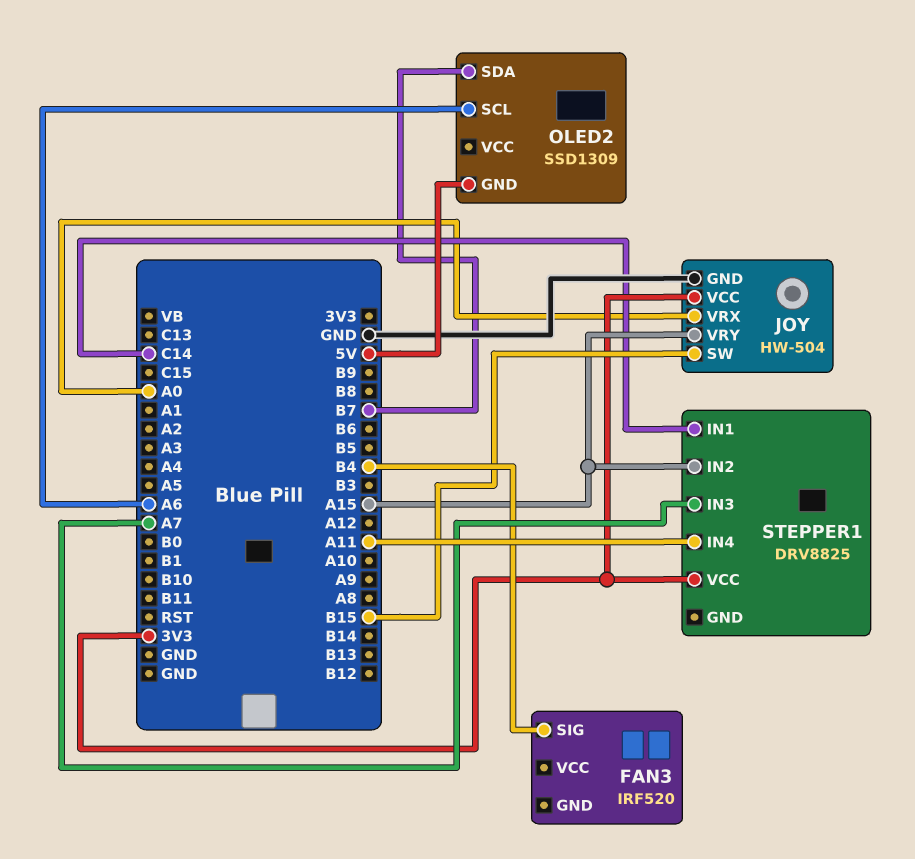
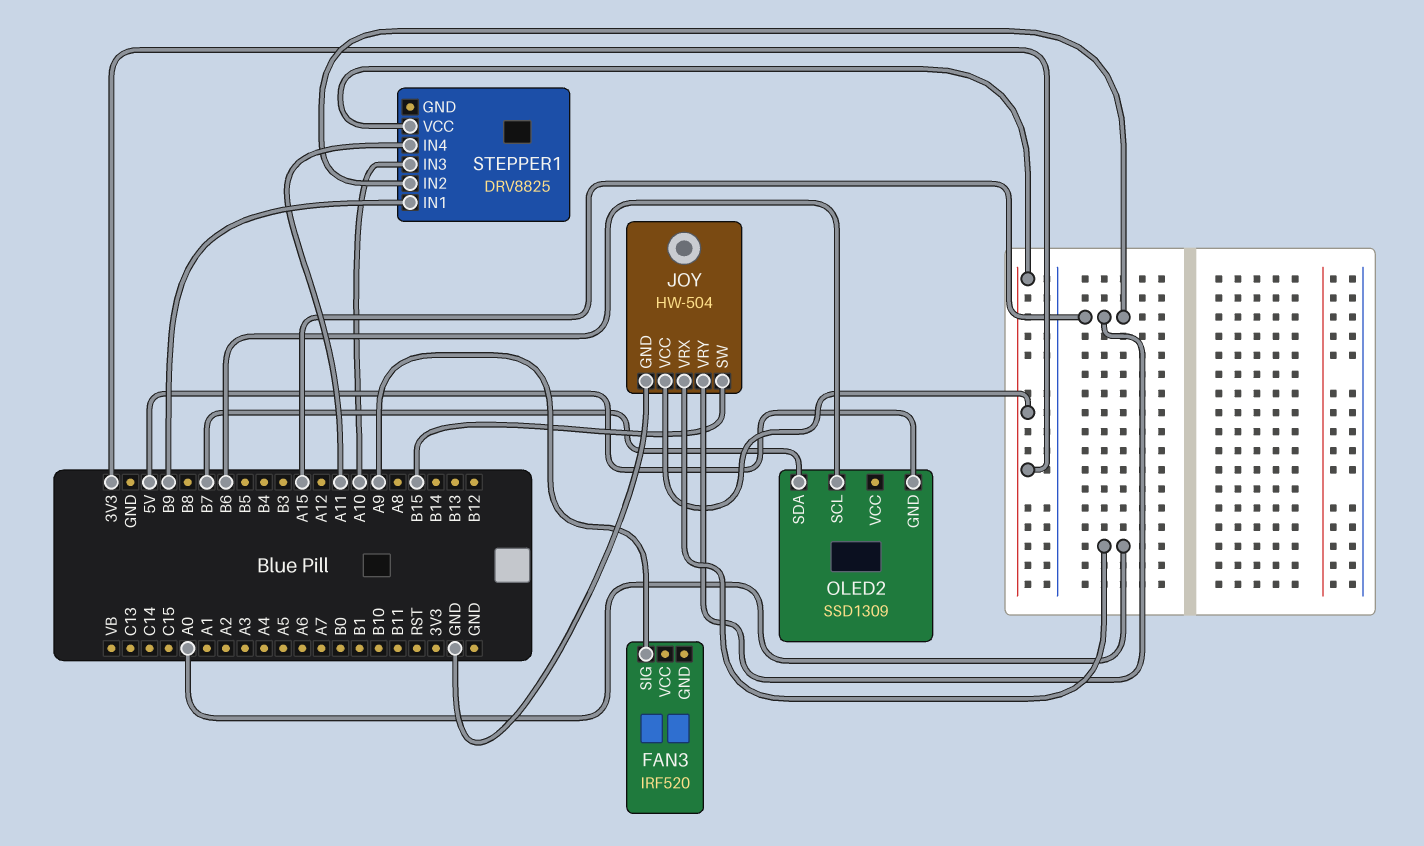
FAN3 pin SIG: B4 -> A9
OLED2 pin SCL: A6 -> B6
STEPPER1 pin IN1: C14 -> B9
STEPPER1 pin IN3: A7 -> A10

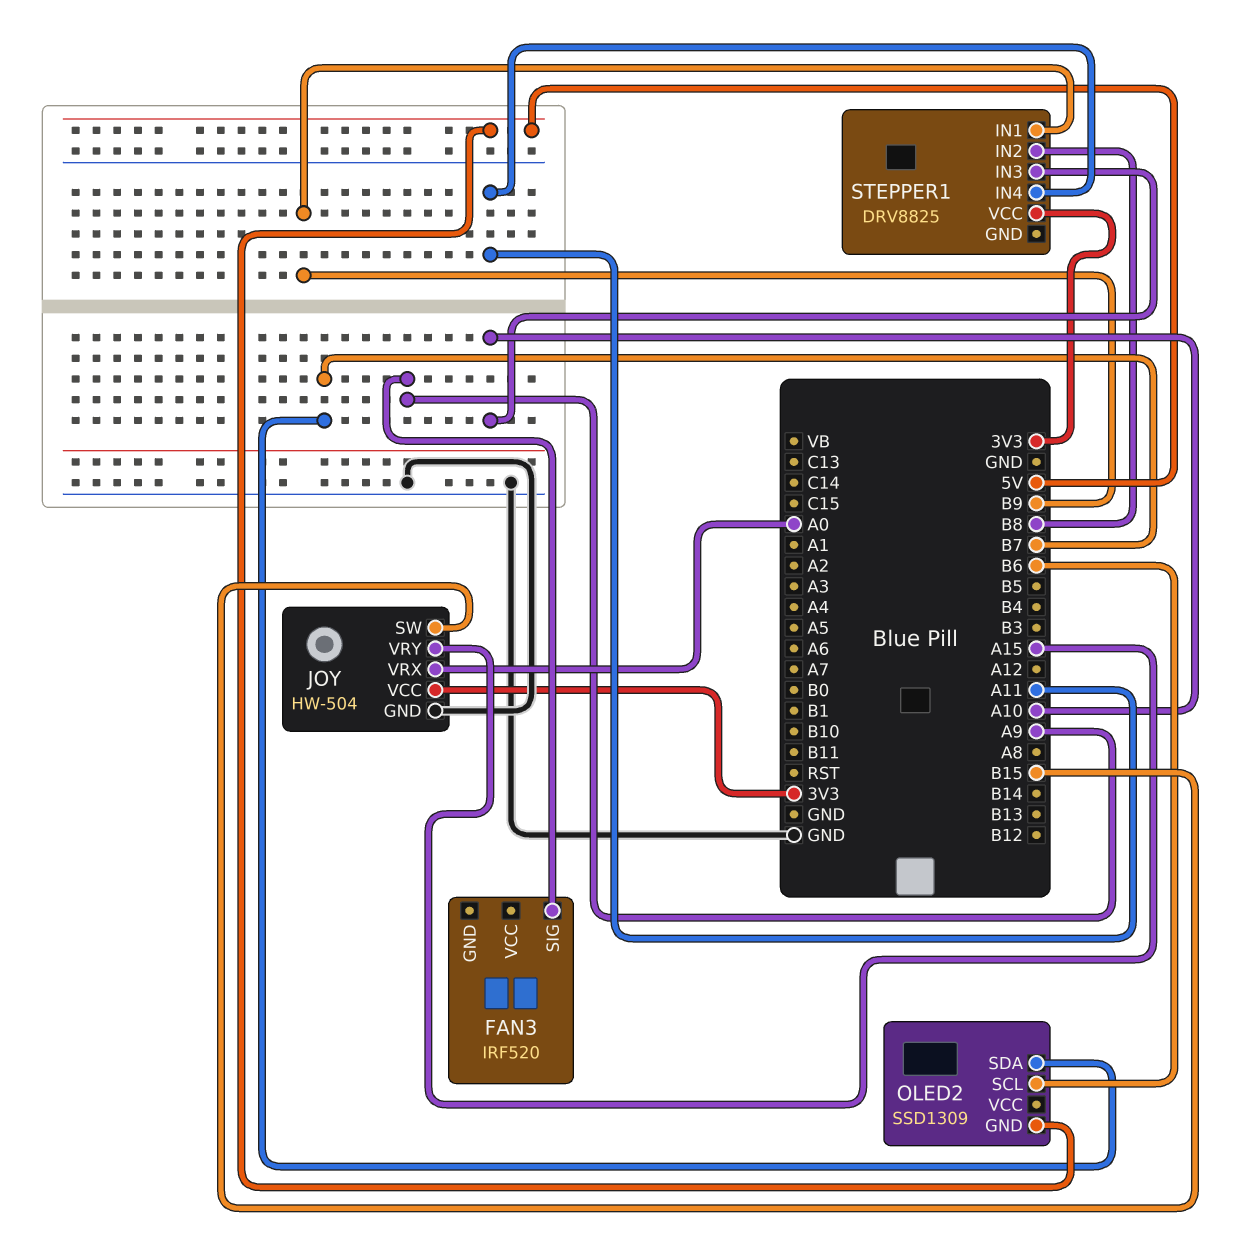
STEPPER1 pin IN2: A15 -> B8

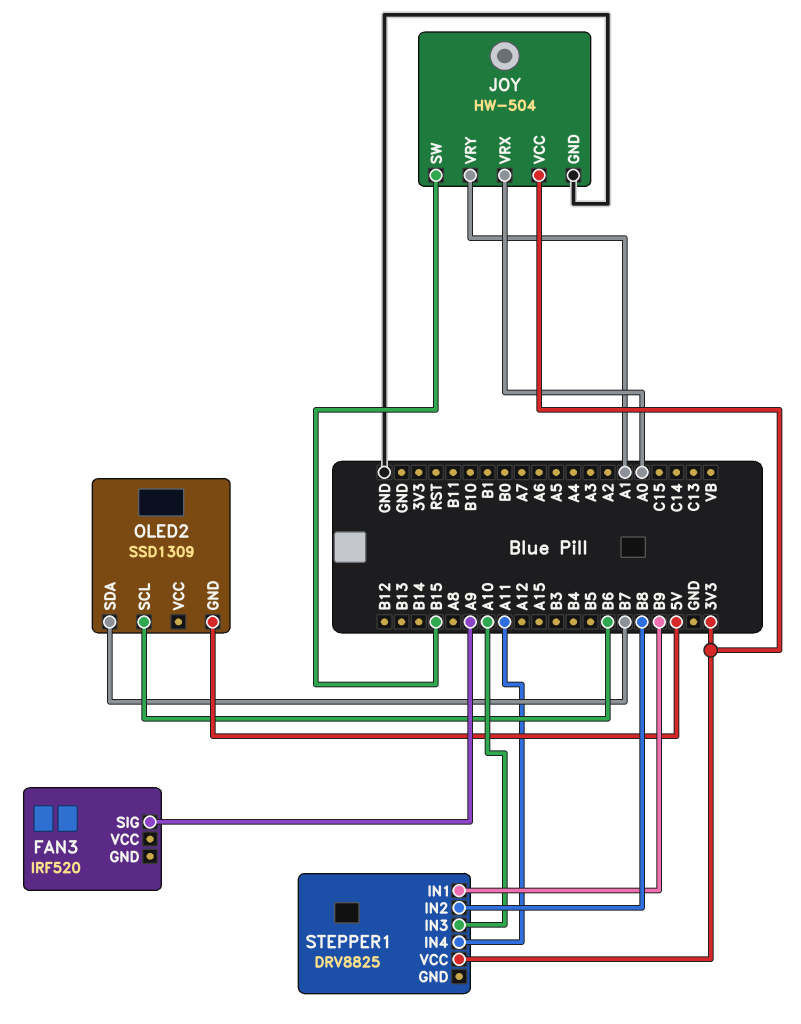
JOY pin VRY: A15 -> A1

